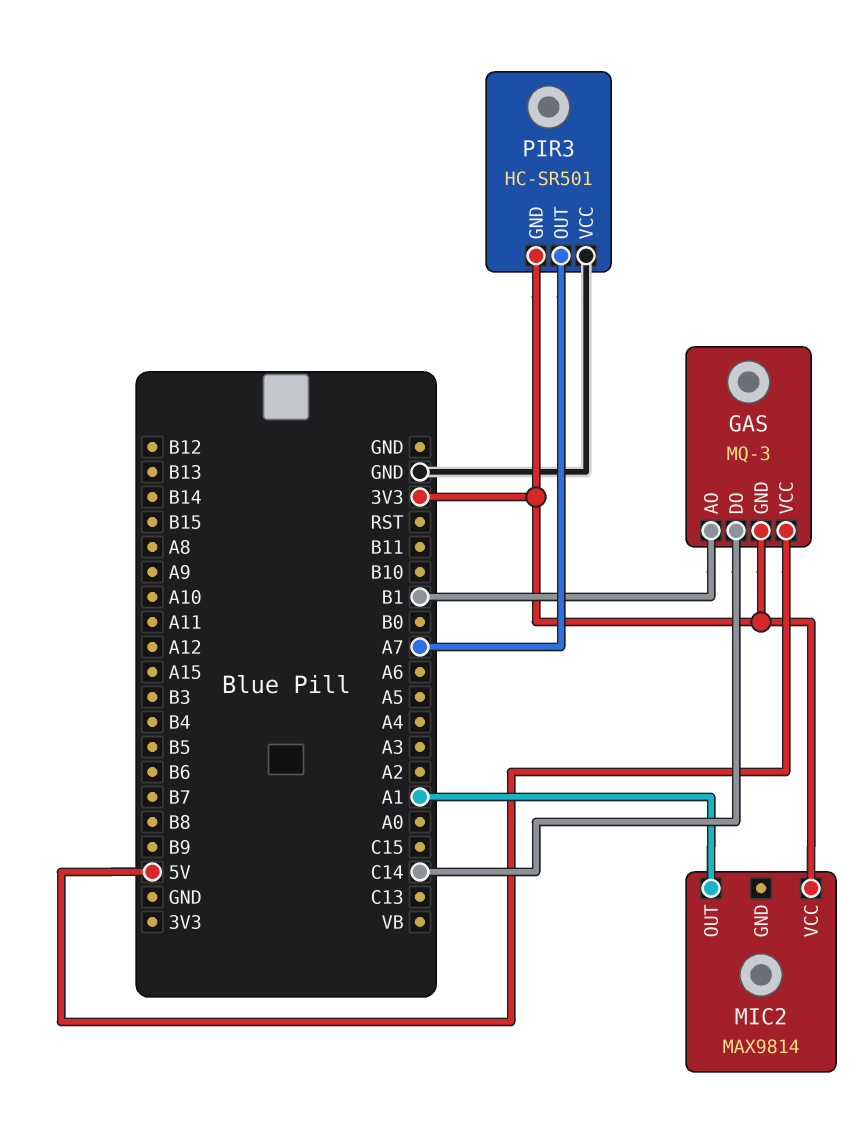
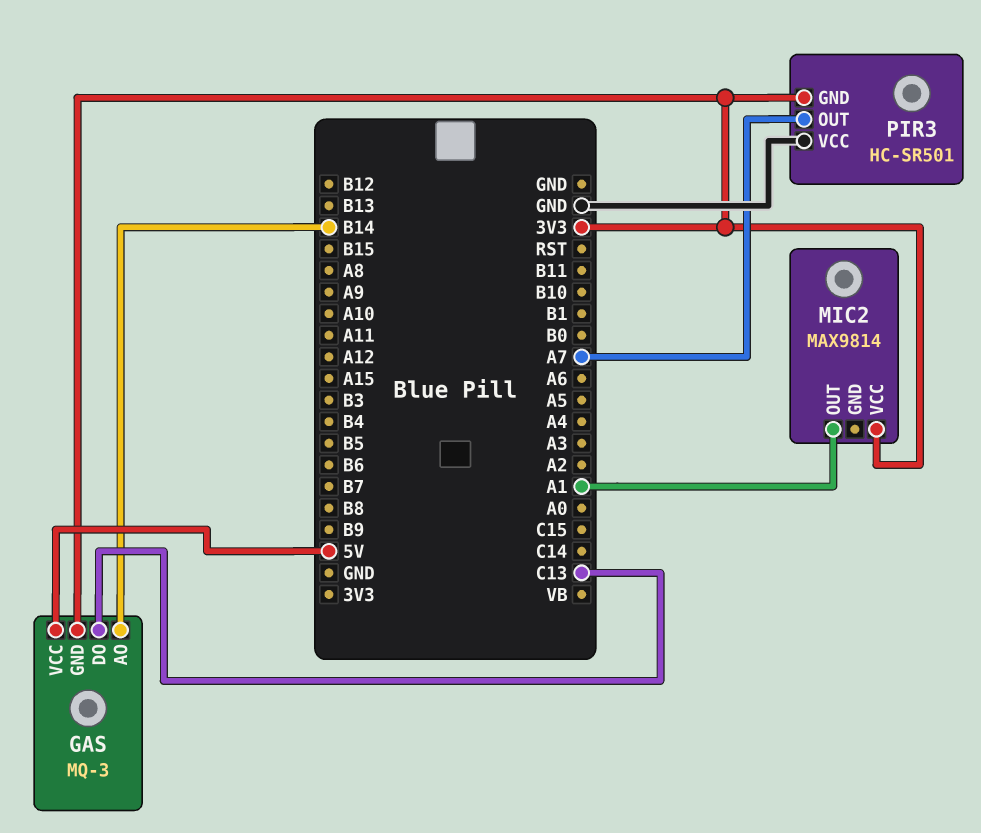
GAS pin AO: B1 -> B14
GAS pin DO: C14 -> C13

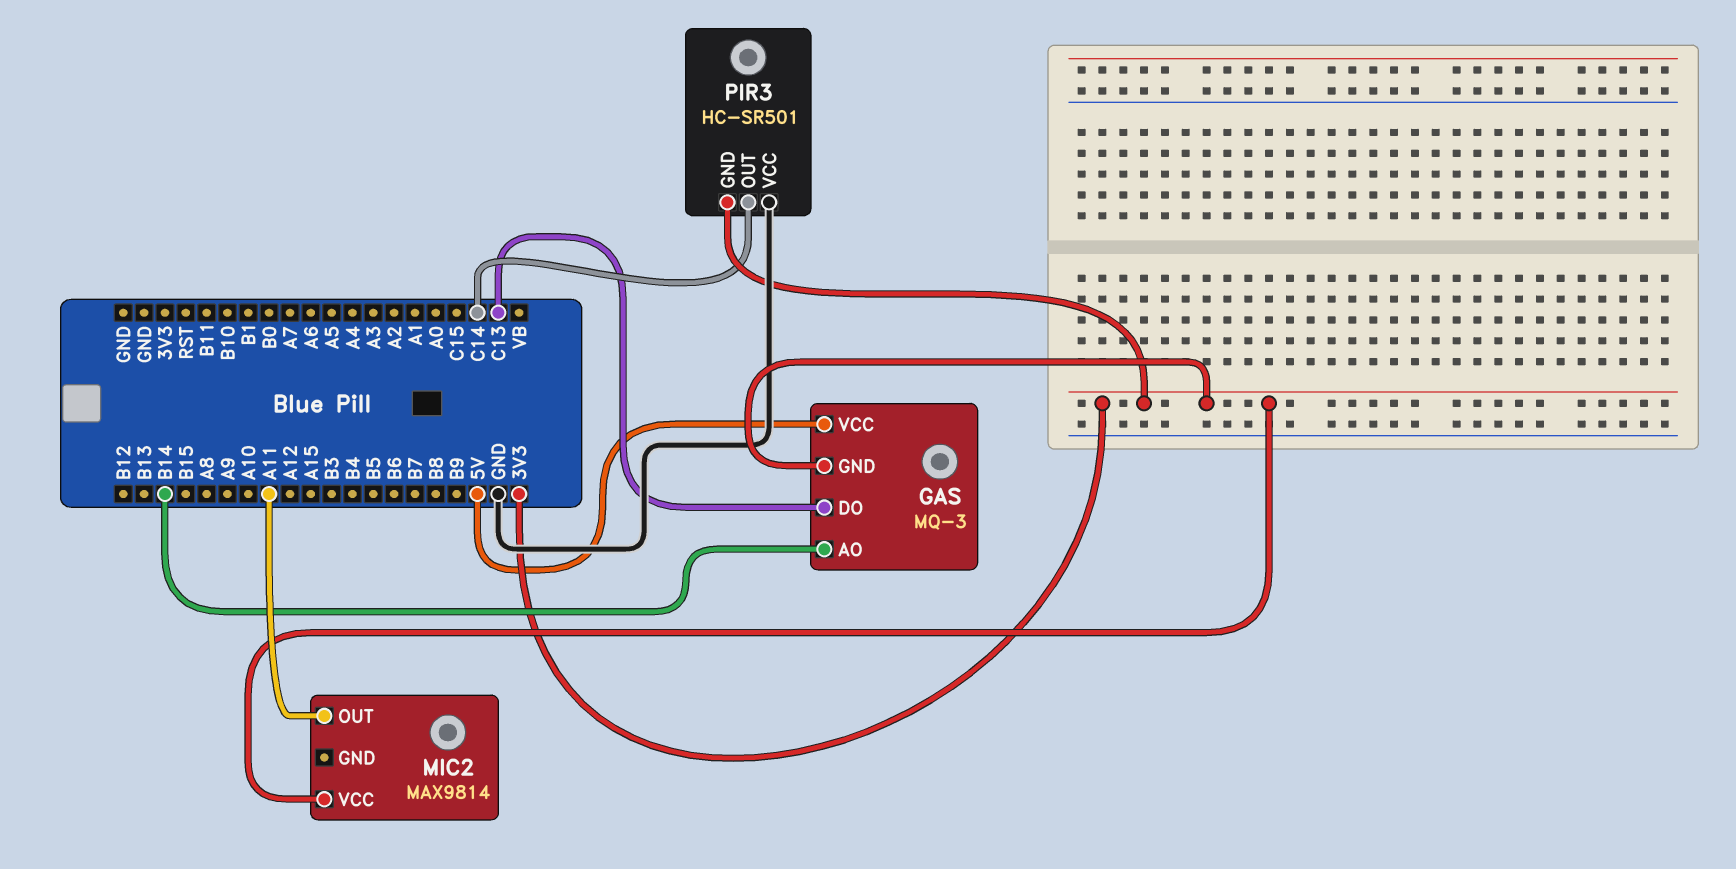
MIC2 pin OUT: A1 -> A11
PIR3 pin OUT: A7 -> C14

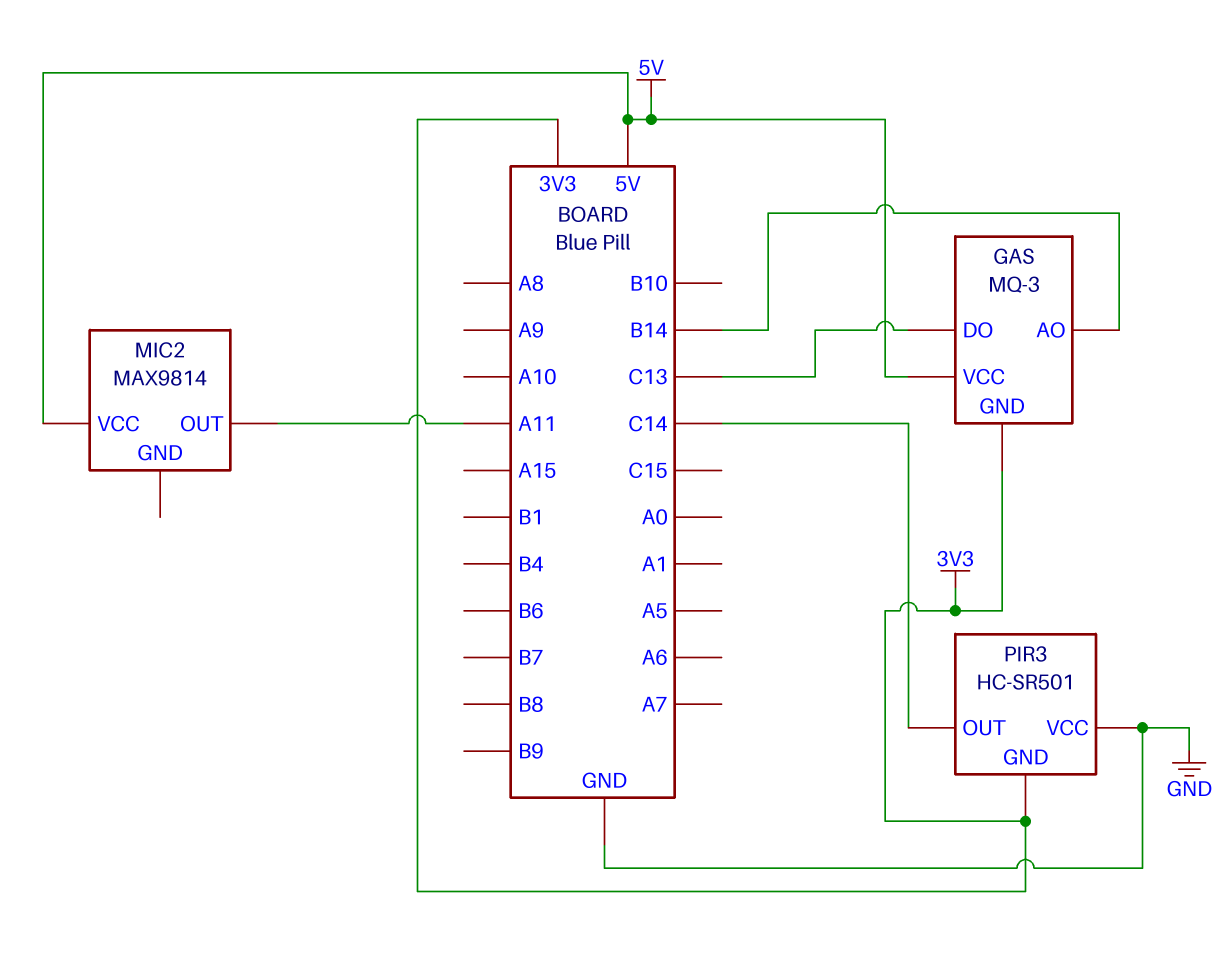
MIC2 pin VCC: 3V3 -> 5V

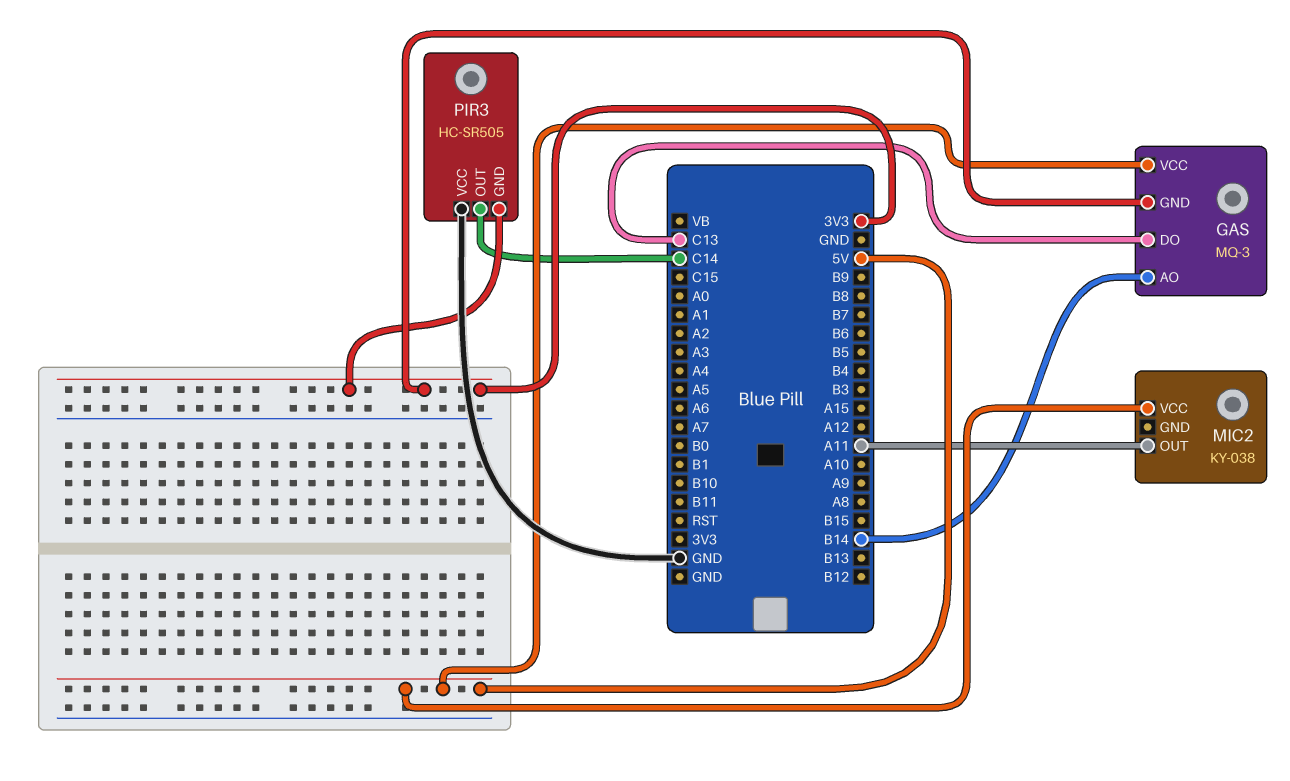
MIC2: MAX9814 -> KY-038
PIR3: HC-SR501 -> HC-SR505

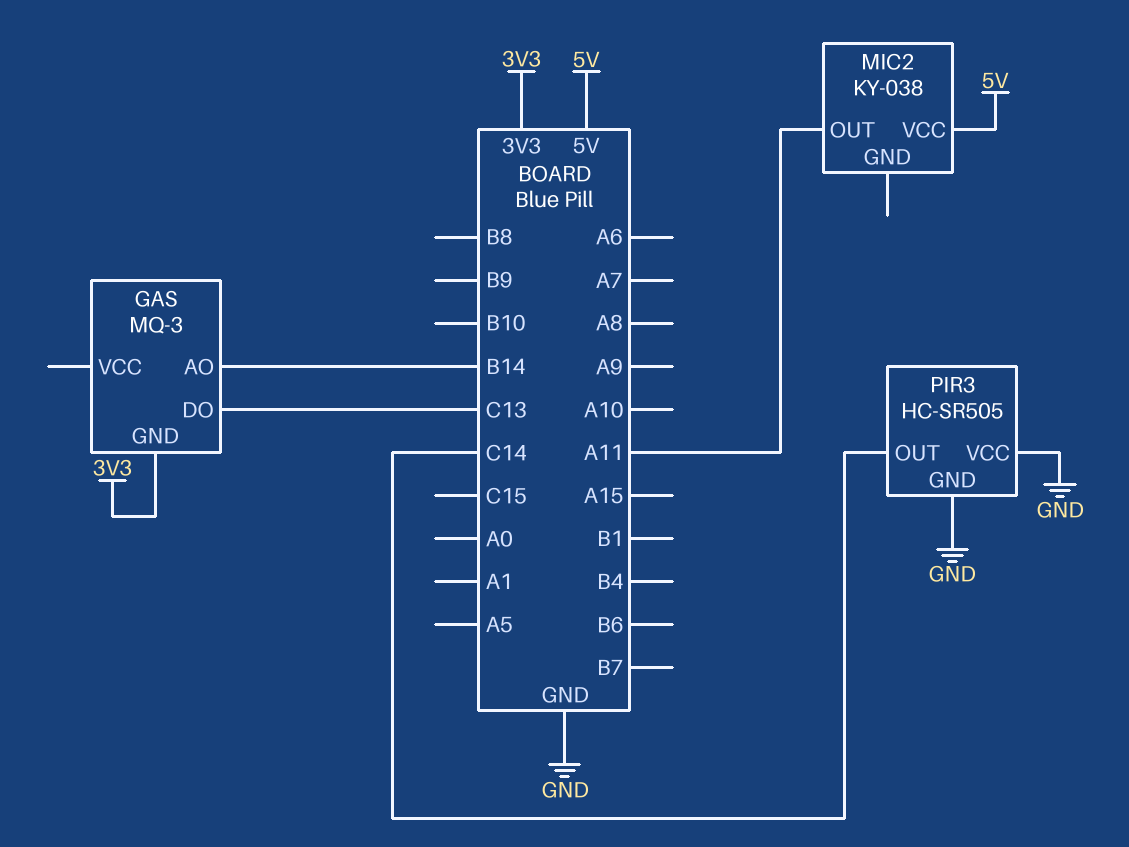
GAS pin VCC: 5V -> none
PIR3 pin GND: 3V3 -> GND

